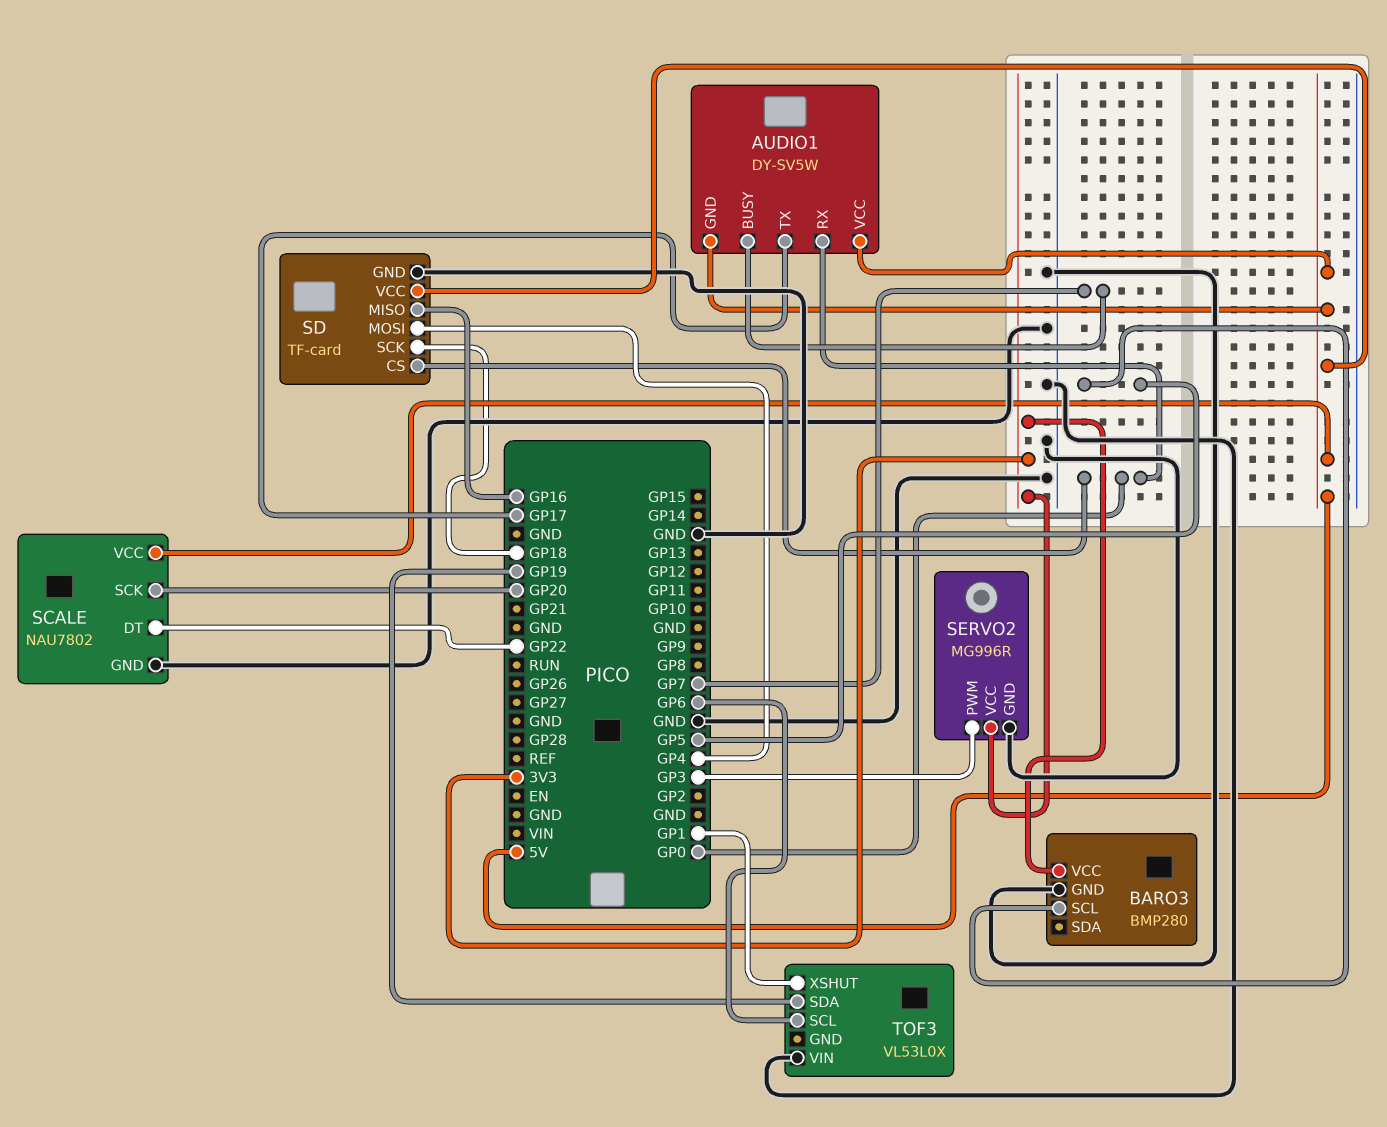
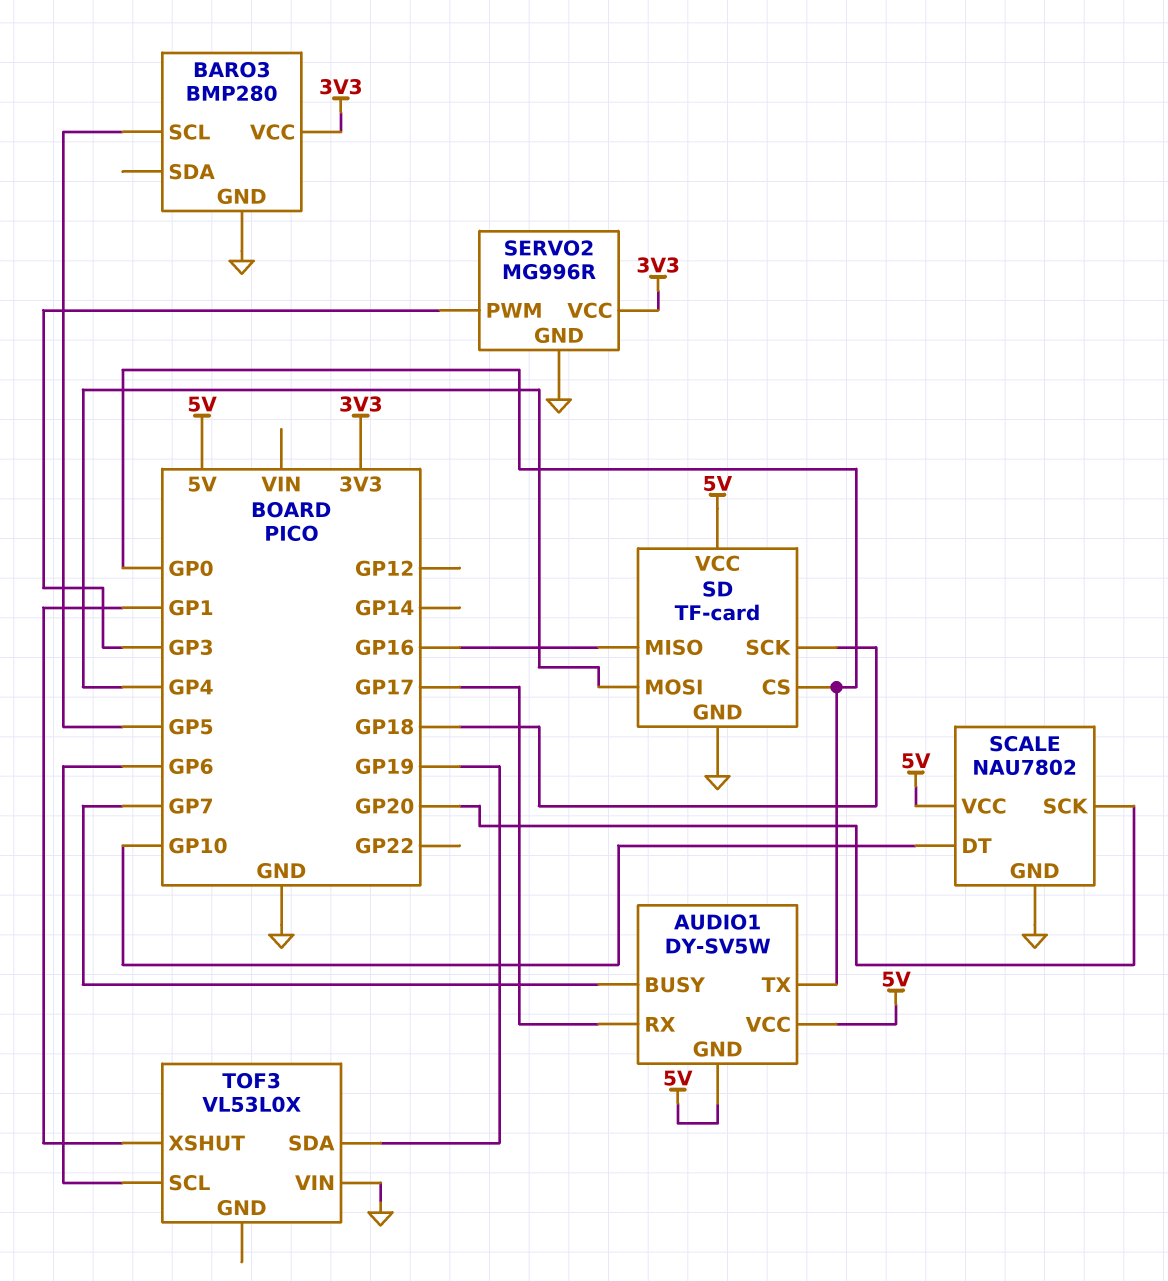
AUDIO1 pin RX: GP0 -> GP17
AUDIO1 pin TX: GP17 -> GP0
SCALE pin DT: GP22 -> GP10

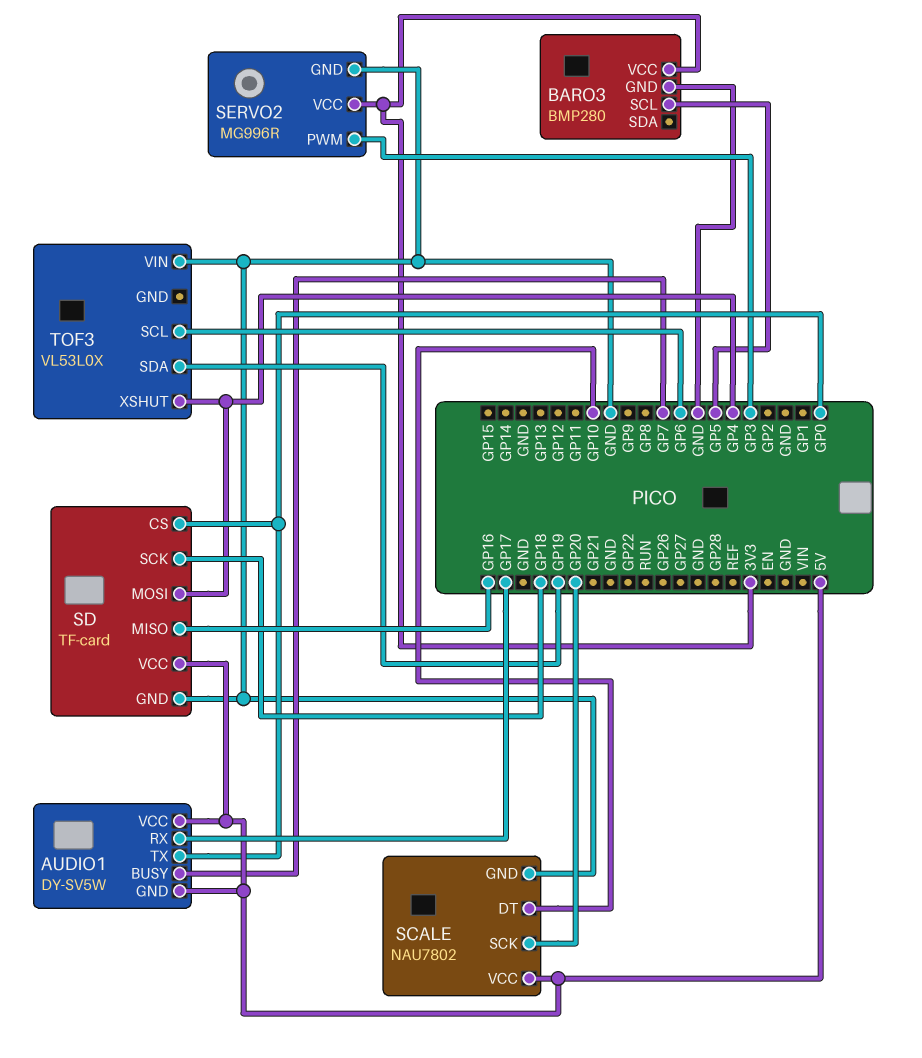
TOF3 pin XSHUT: GP1 -> GP4

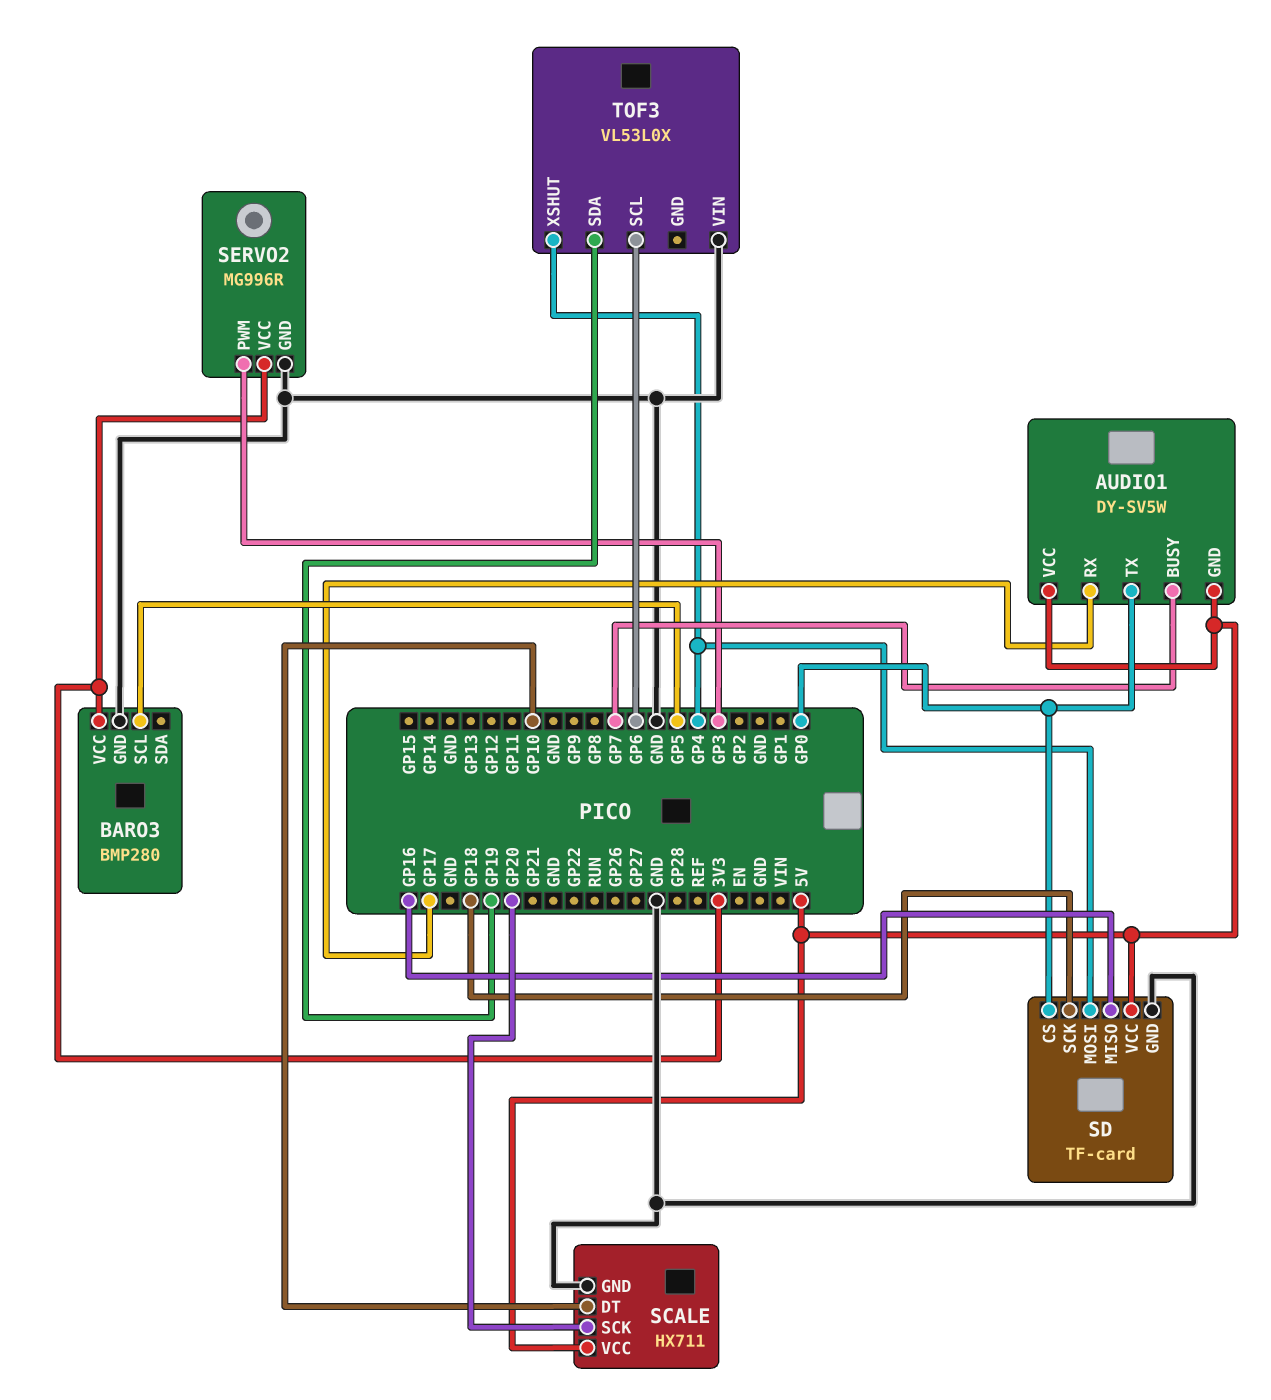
SCALE: NAU7802 -> HX711

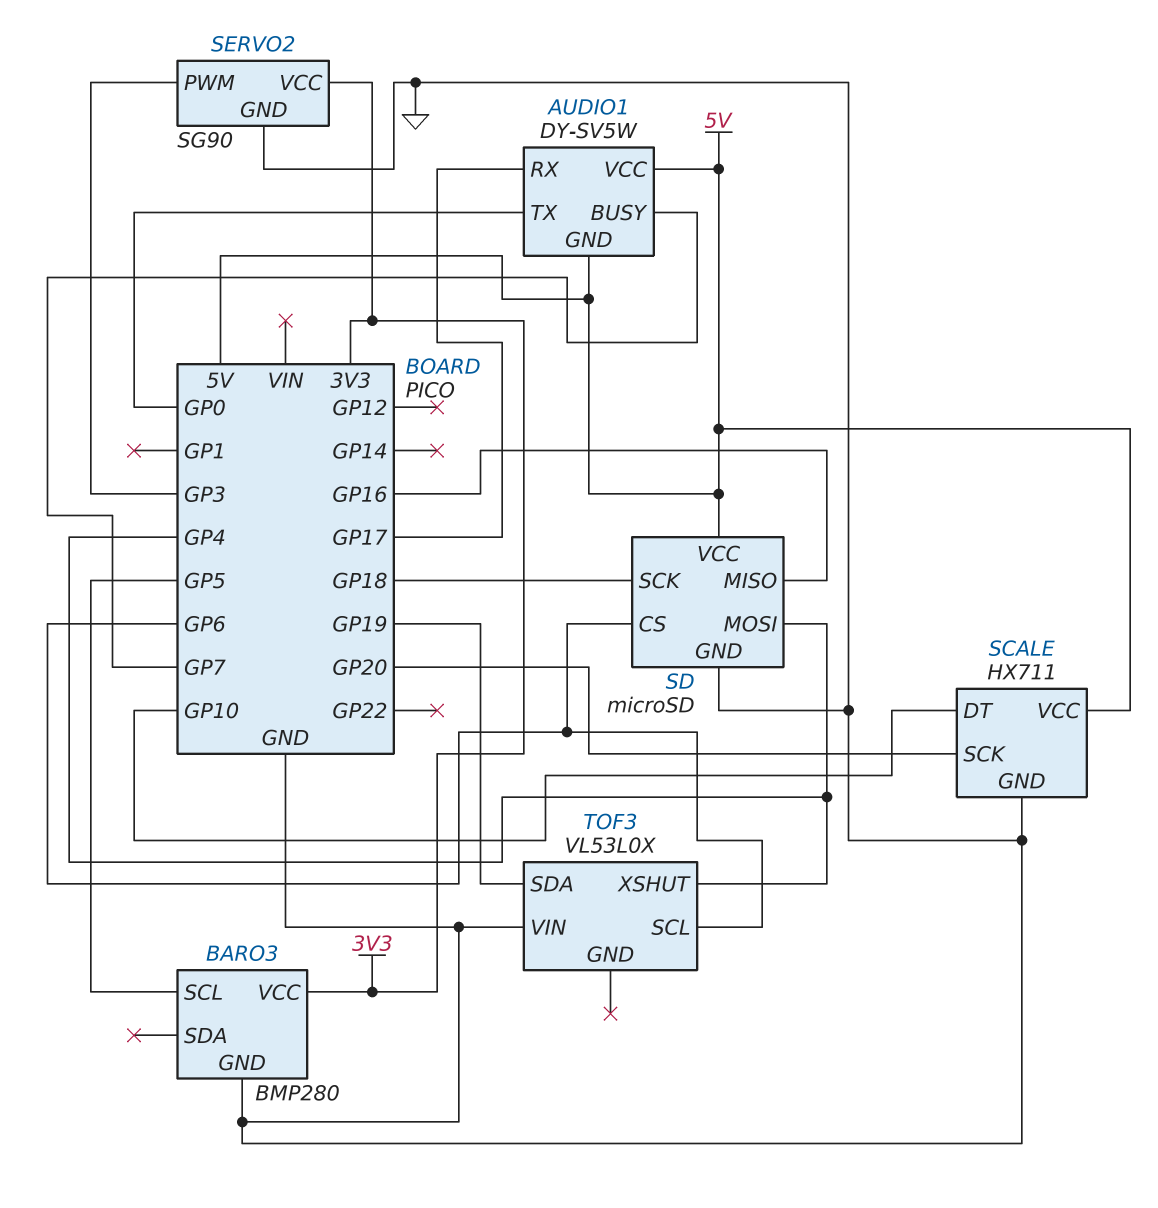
SD: TF-card -> microSD
SD pin CS: GP0 -> GP6
SERVO2: MG996R -> SG90

